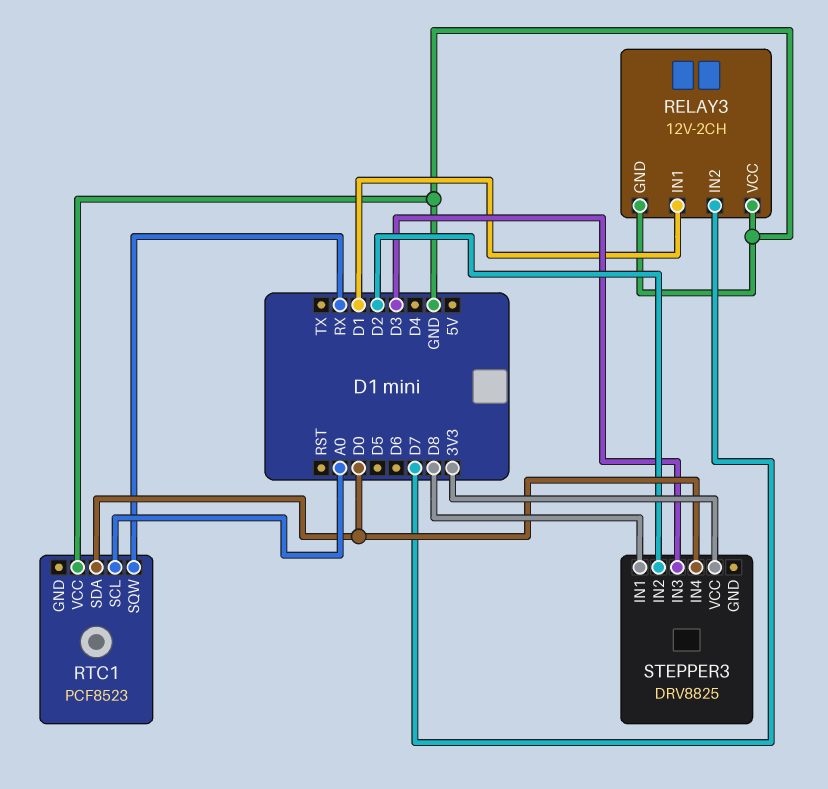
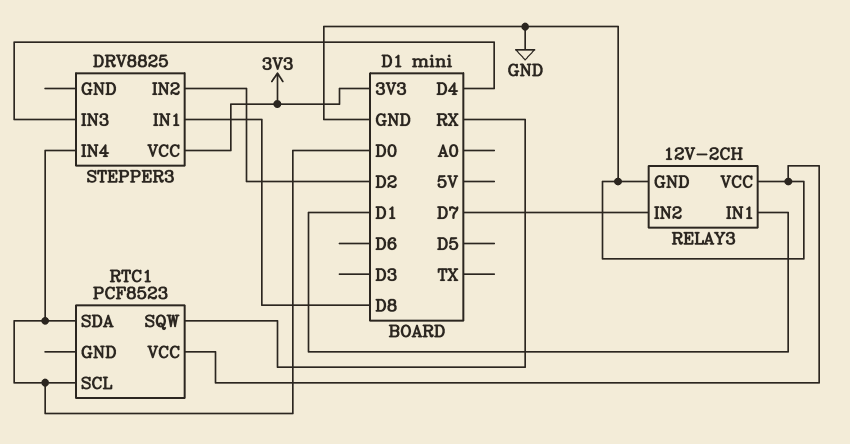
RTC1 pin SCL: A0 -> D0
STEPPER3 pin IN3: D3 -> D4

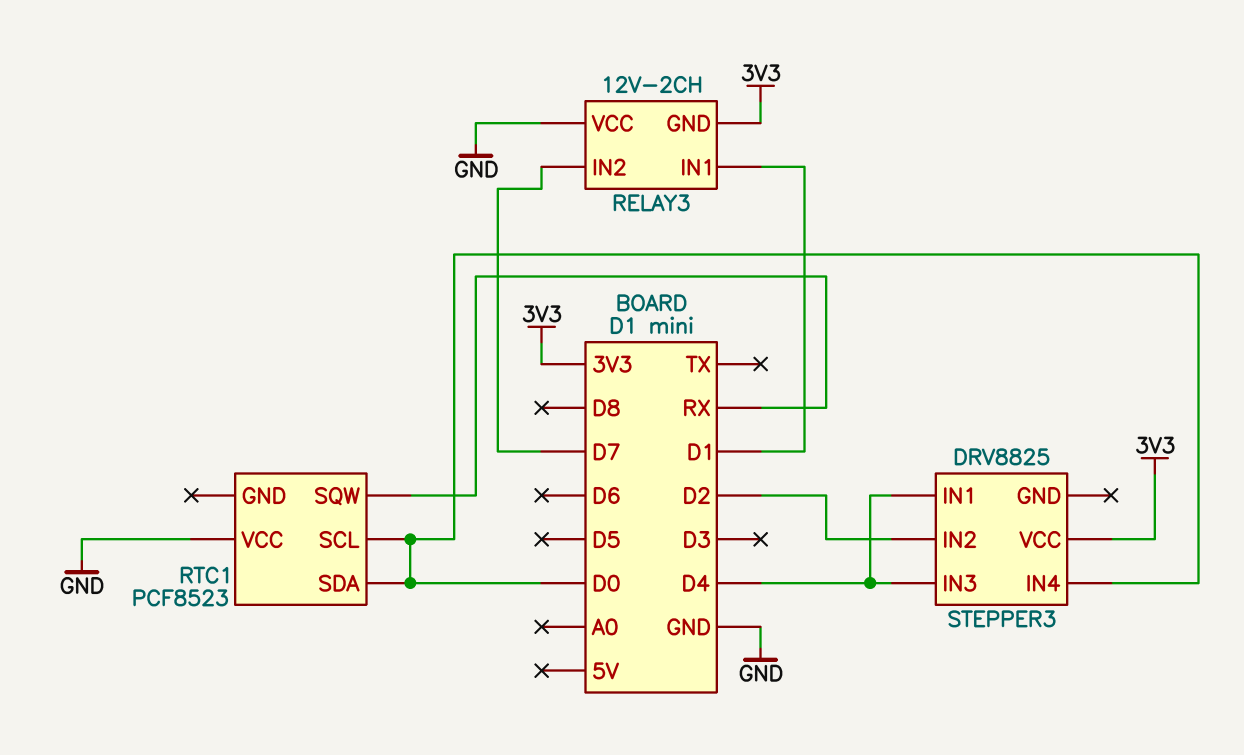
RELAY3 pin GND: GND -> 3V3
STEPPER3 pin IN1: D8 -> D4

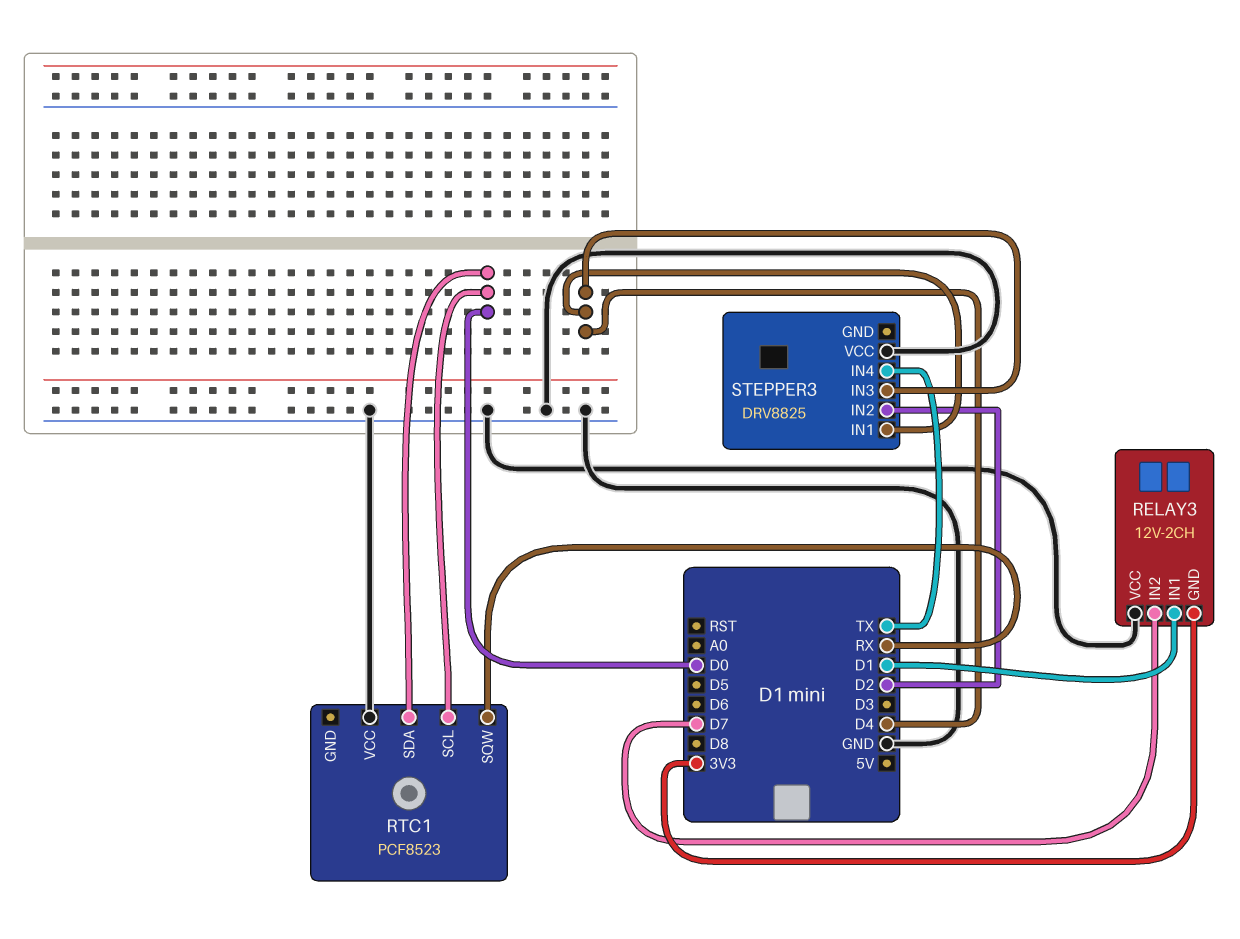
STEPPER3 pin IN4: D0 -> TX
STEPPER3 pin VCC: 3V3 -> GND

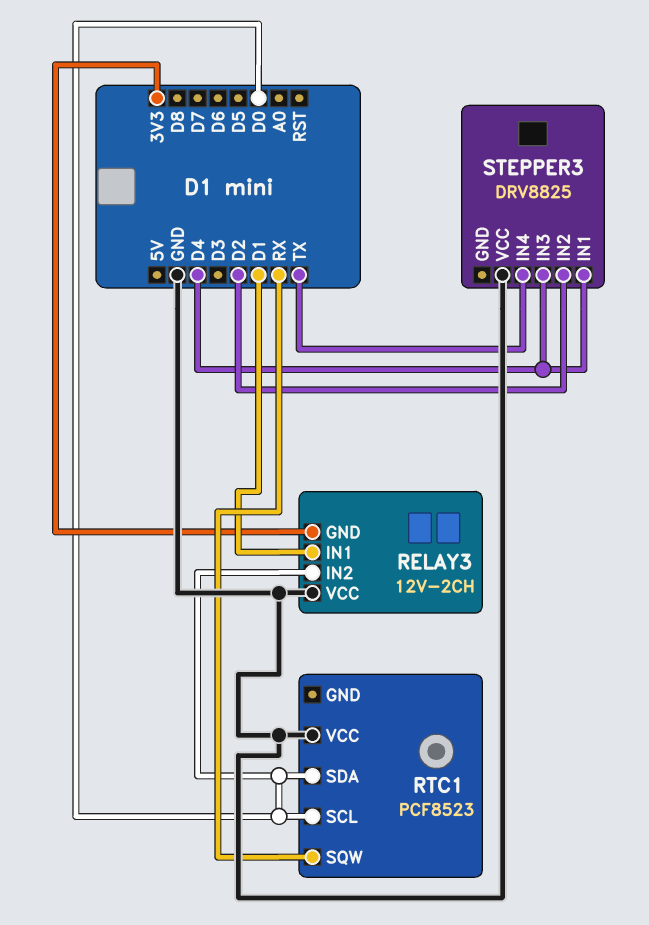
RELAY3 pin IN2: D7 -> D0

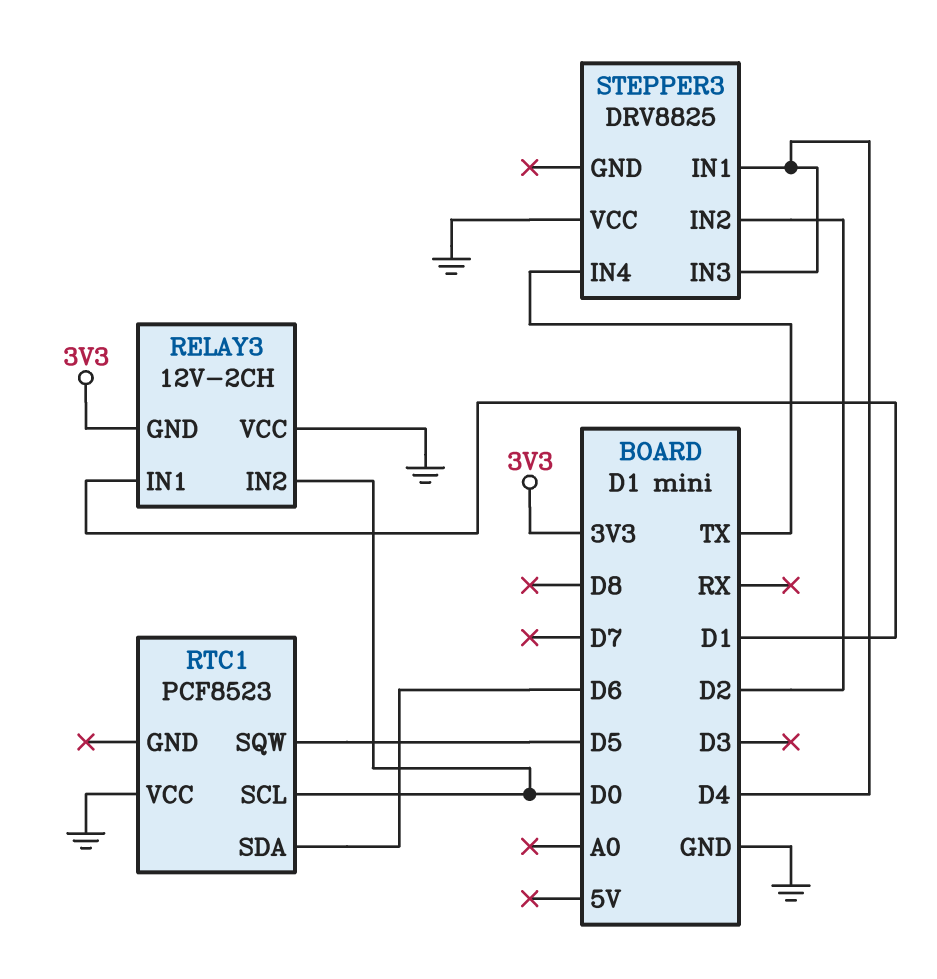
RTC1 pin SDA: D0 -> D6
RTC1 pin SQW: RX -> D5

